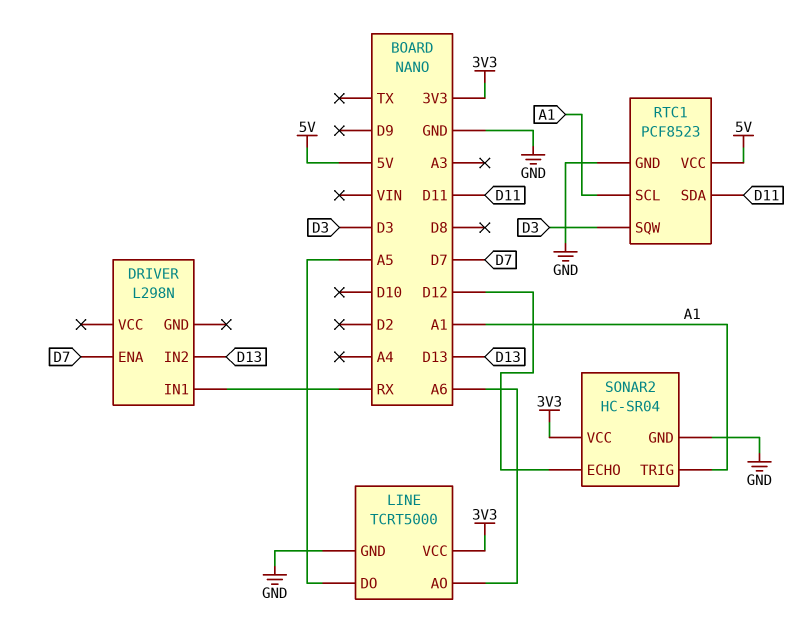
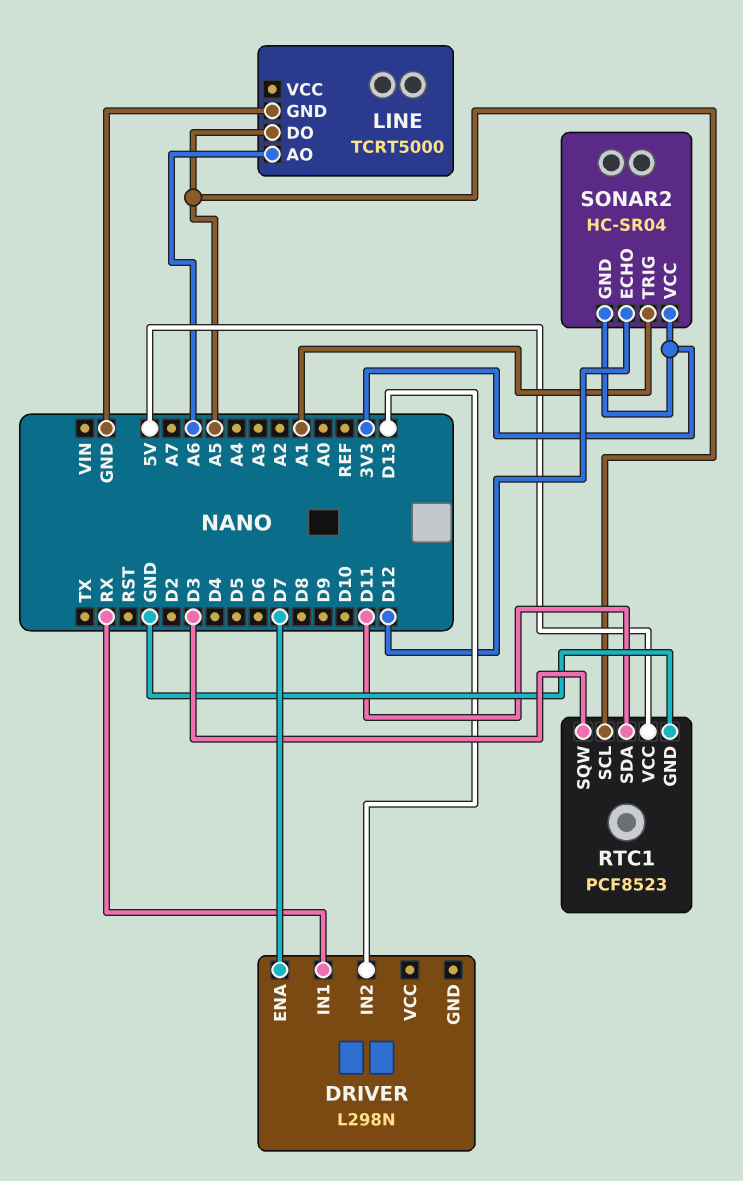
LINE pin VCC: 3V3 -> none
RTC1 pin SCL: A1 -> A5
SONAR2 pin GND: GND -> 3V3

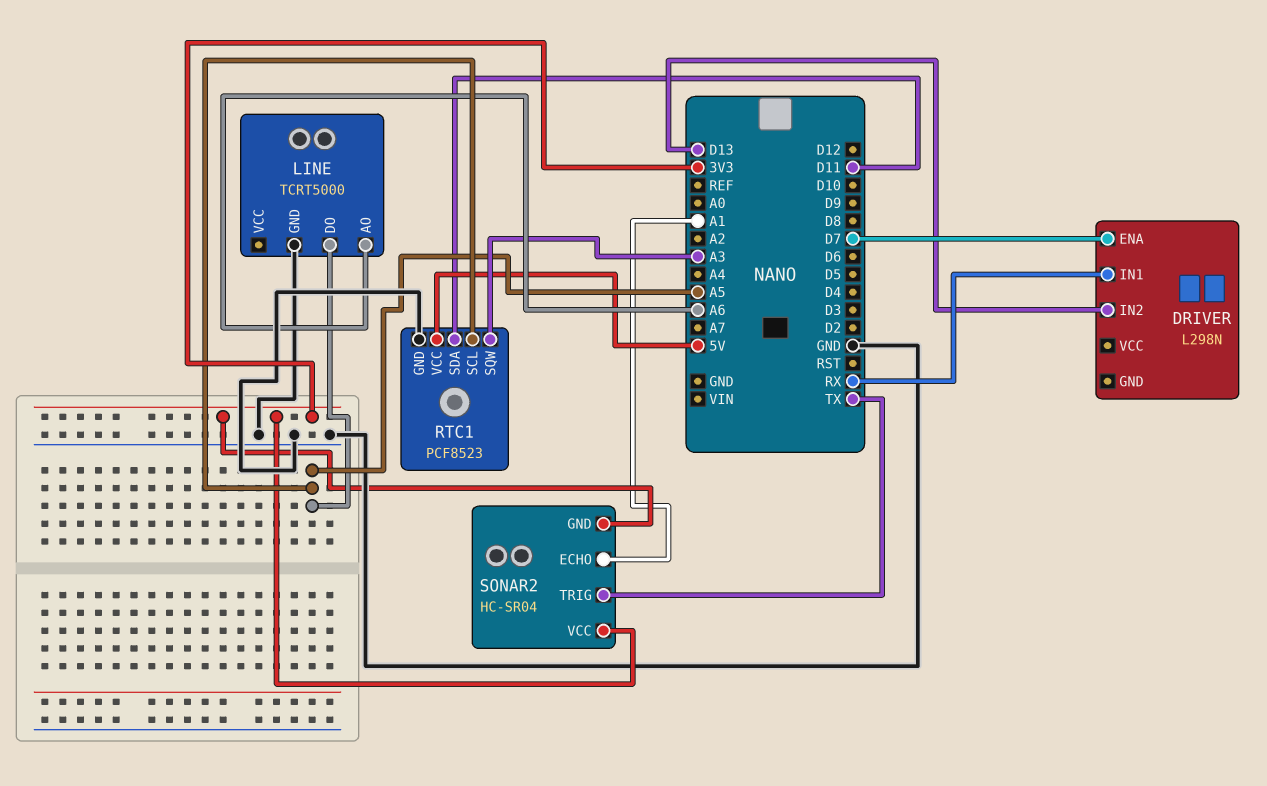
RTC1 pin SQW: D3 -> A3
SONAR2 pin ECHO: D12 -> A1
SONAR2 pin TRIG: A1 -> TX

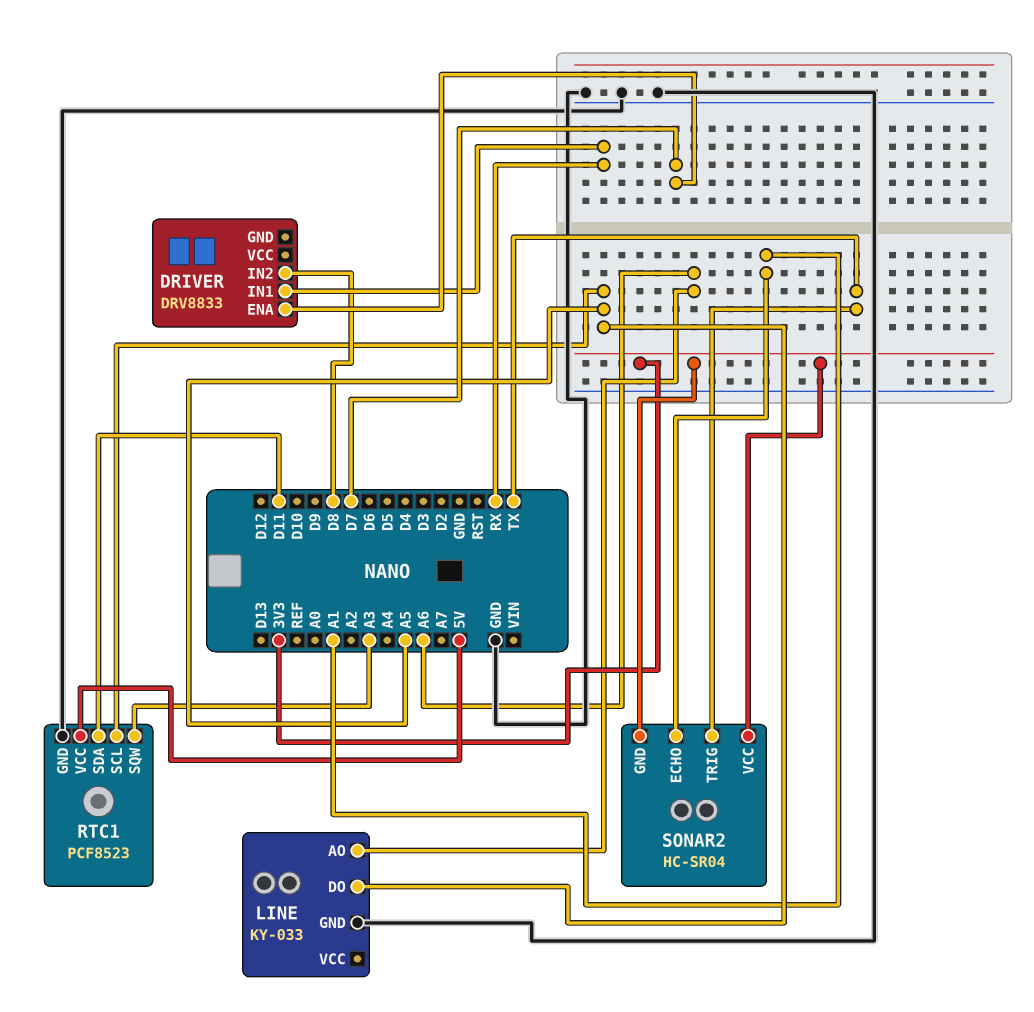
DRIVER: L298N -> DRV8833
DRIVER pin IN2: D13 -> D8
LINE: TCRT5000 -> KY-033

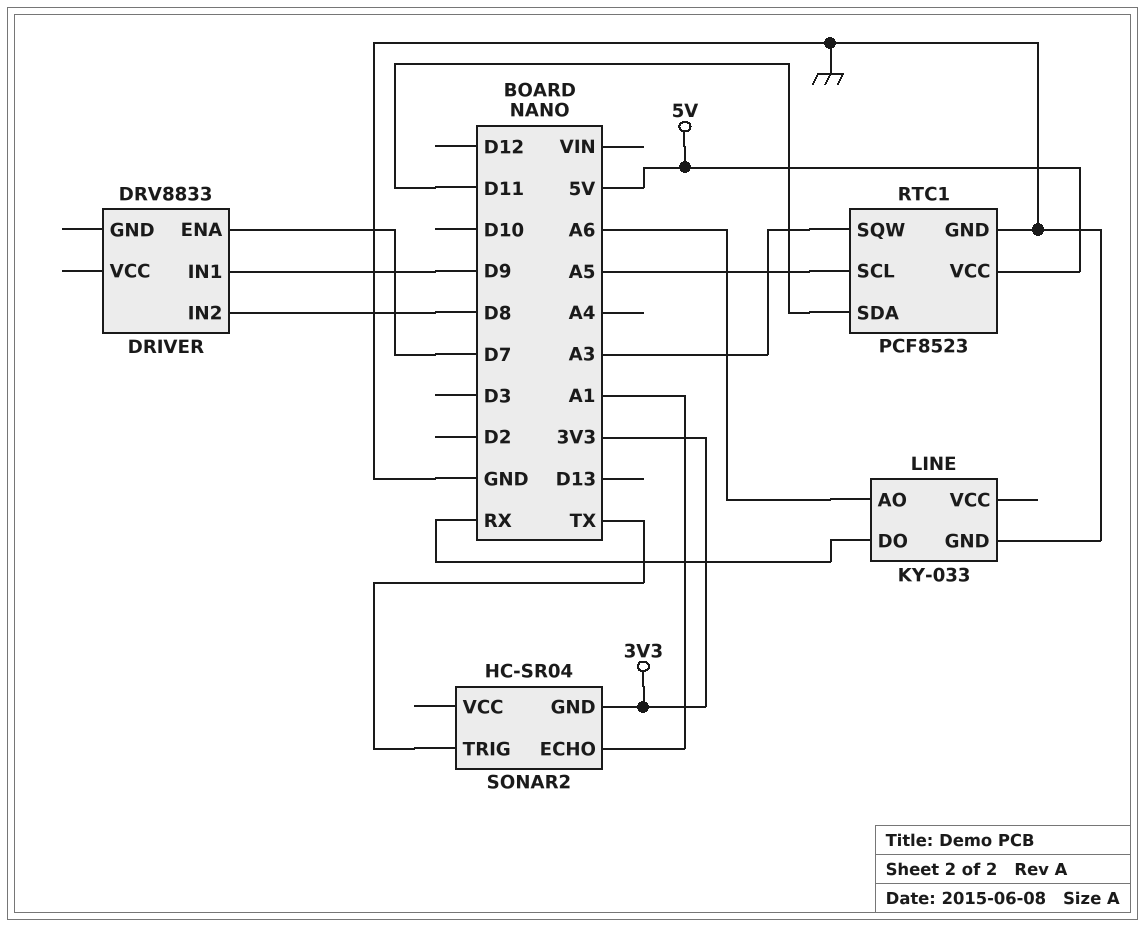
DRIVER pin IN1: RX -> D9
LINE pin DO: A5 -> RX
SONAR2 pin VCC: 3V3 -> none

